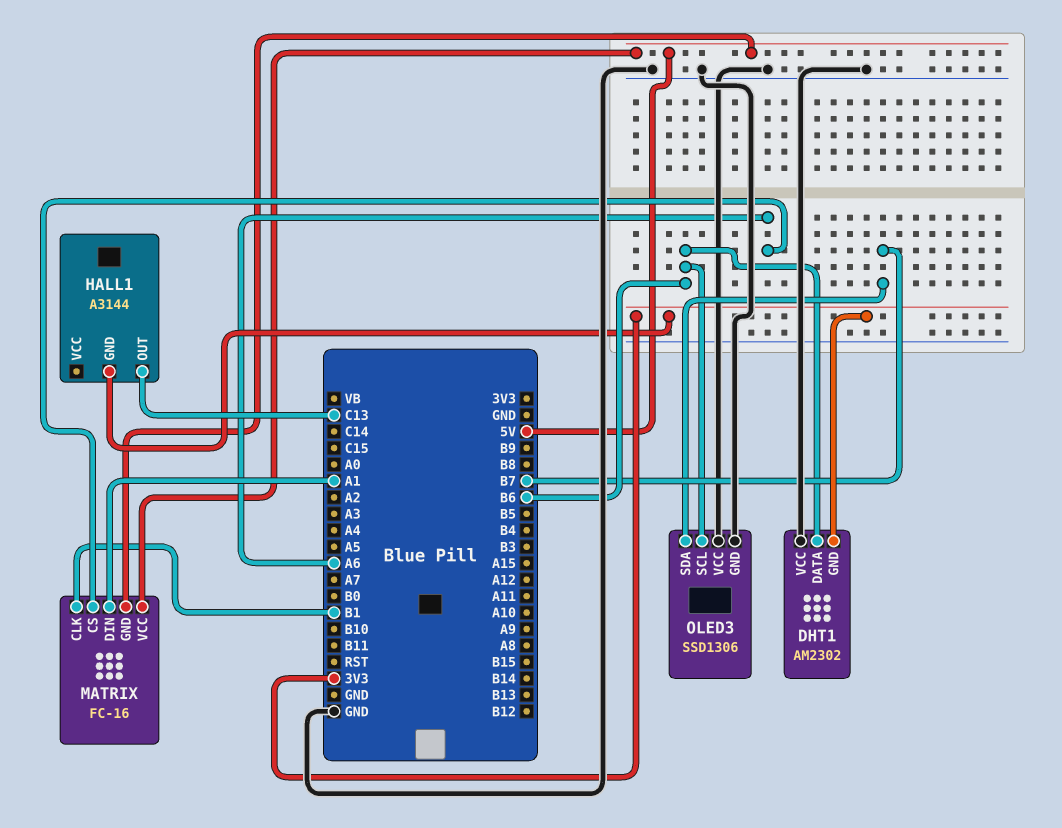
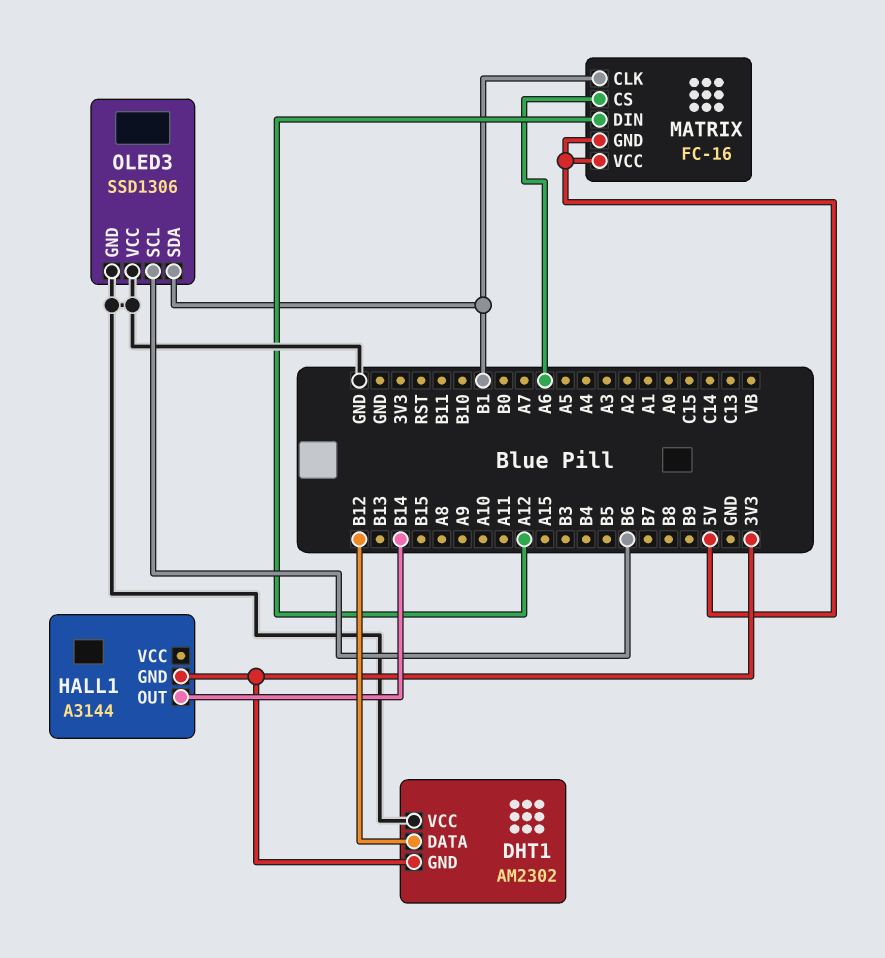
DHT1 pin DATA: B6 -> B12
HALL1 pin OUT: C13 -> B14
MATRIX pin DIN: A1 -> A12
OLED3 pin SDA: B7 -> B1

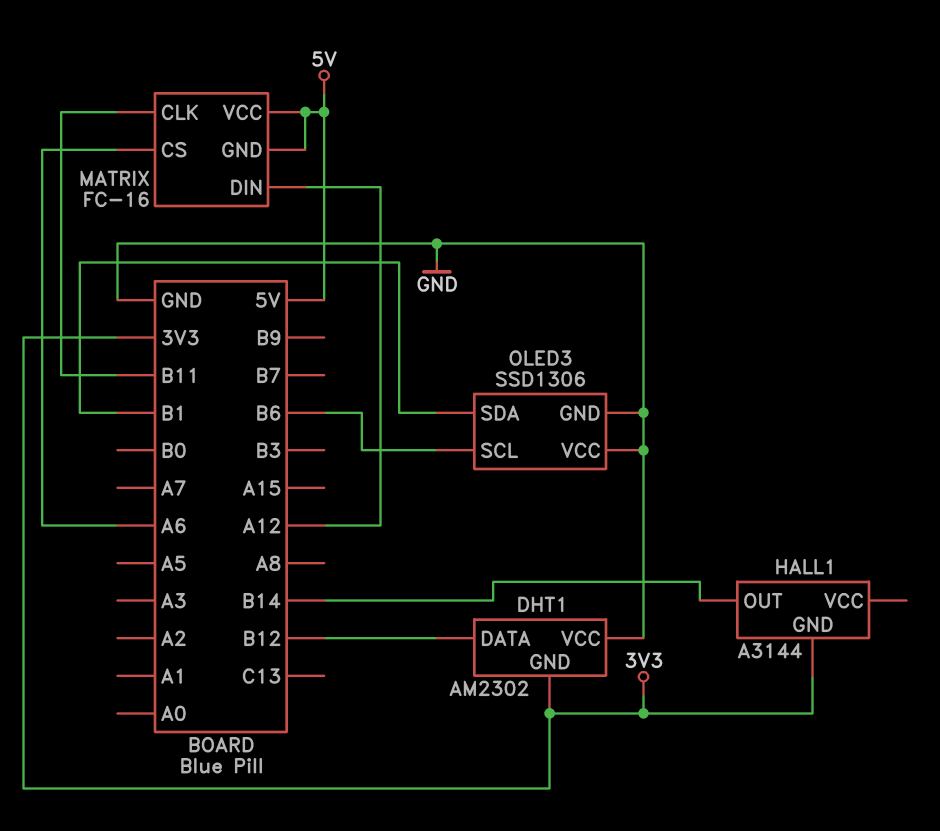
MATRIX pin CLK: B1 -> B11

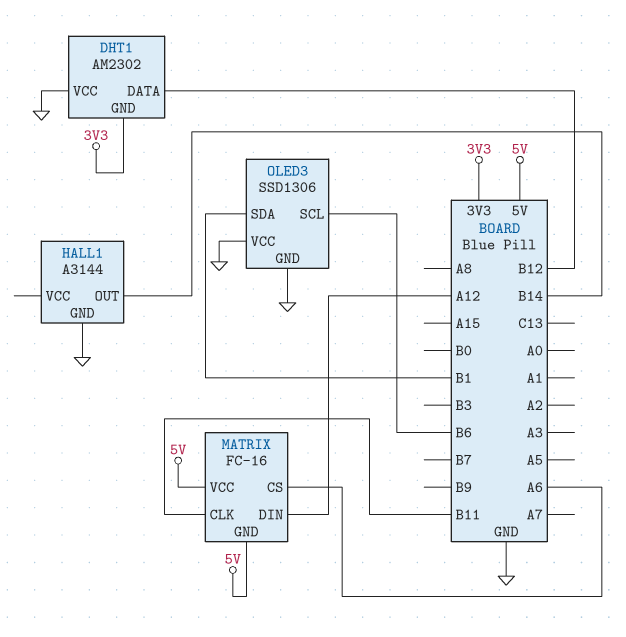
HALL1 pin GND: 3V3 -> GND

